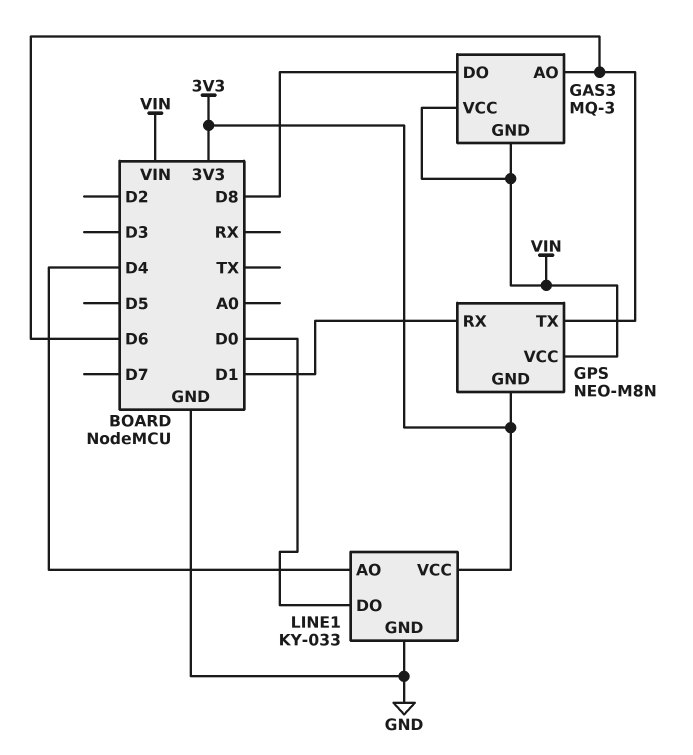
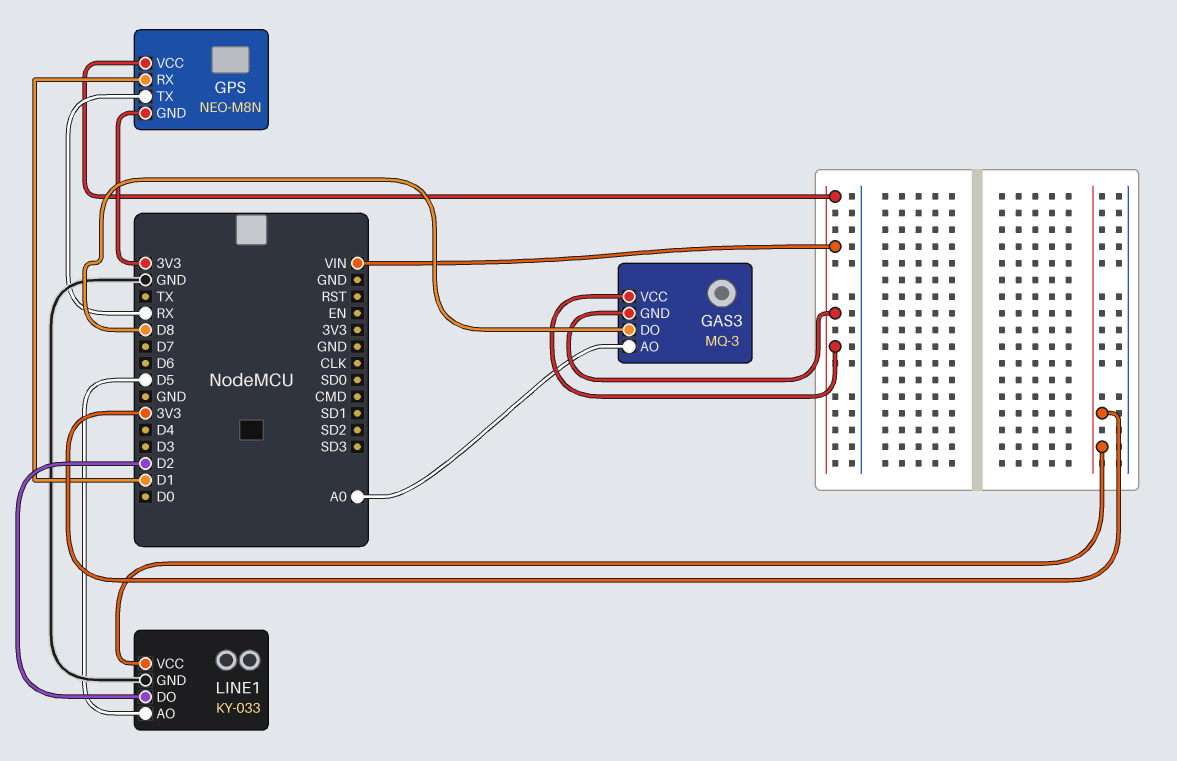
GAS3 pin AO: D6 -> A0
GPS pin TX: D6 -> RX
LINE1 pin AO: D4 -> D5
LINE1 pin DO: D0 -> D2

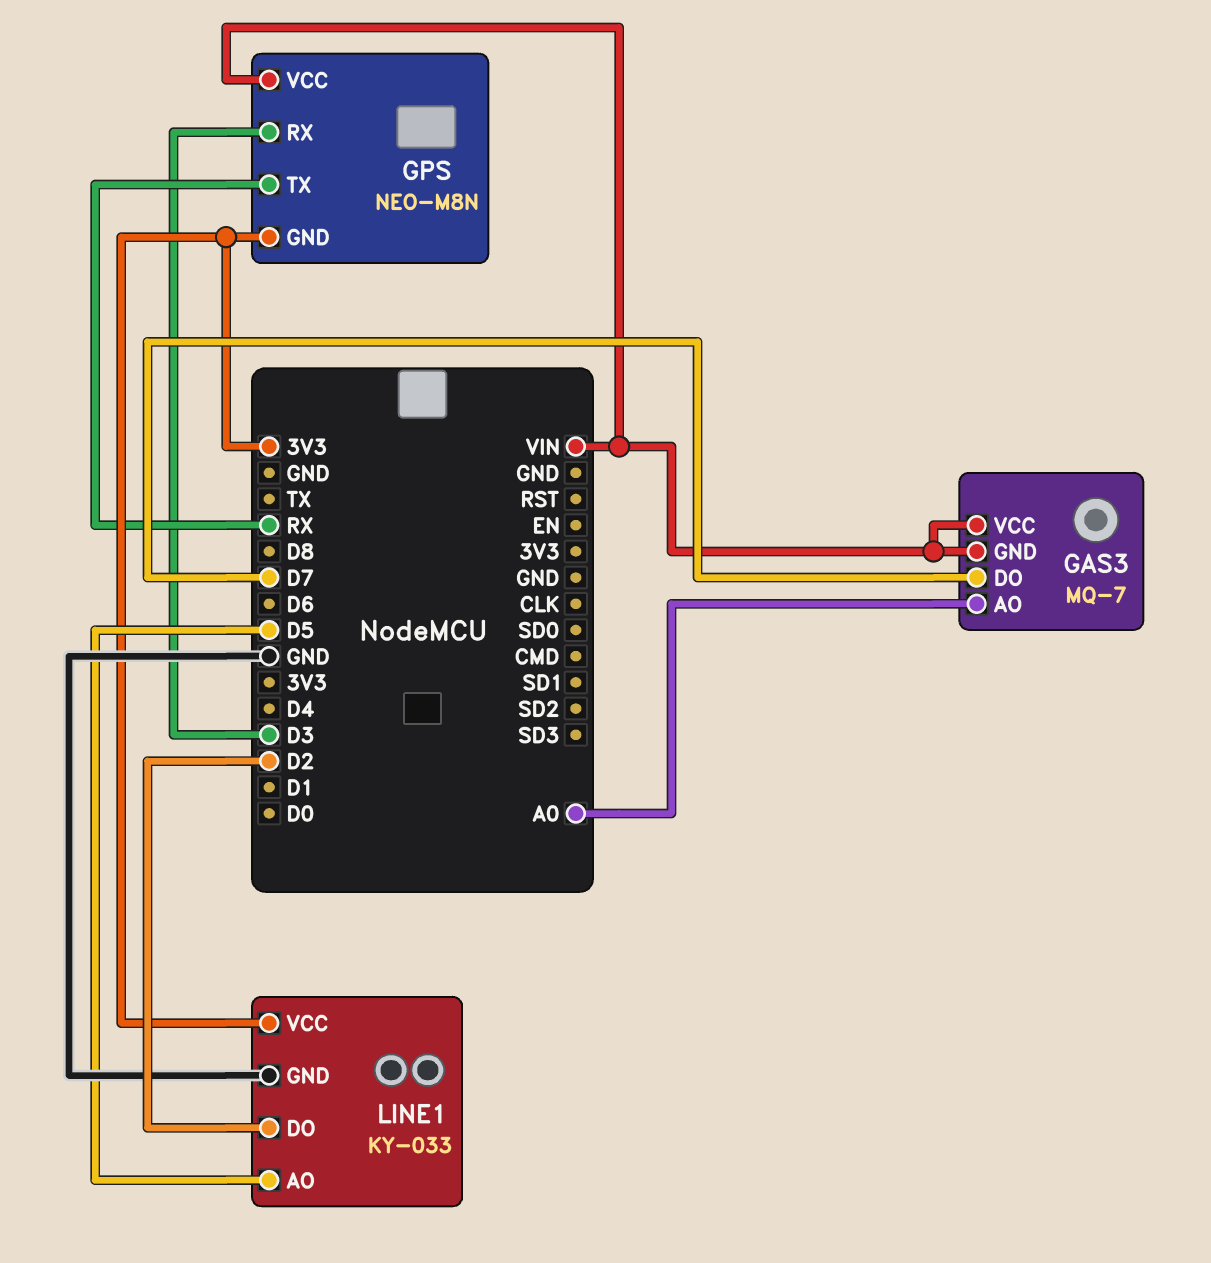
GAS3: MQ-3 -> MQ-7
GAS3 pin DO: D8 -> D7
GPS pin RX: D1 -> D3

